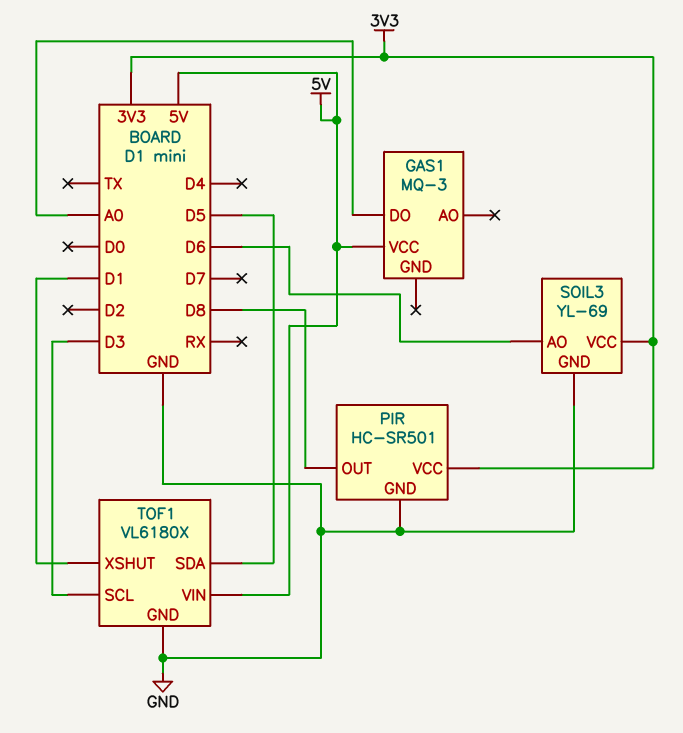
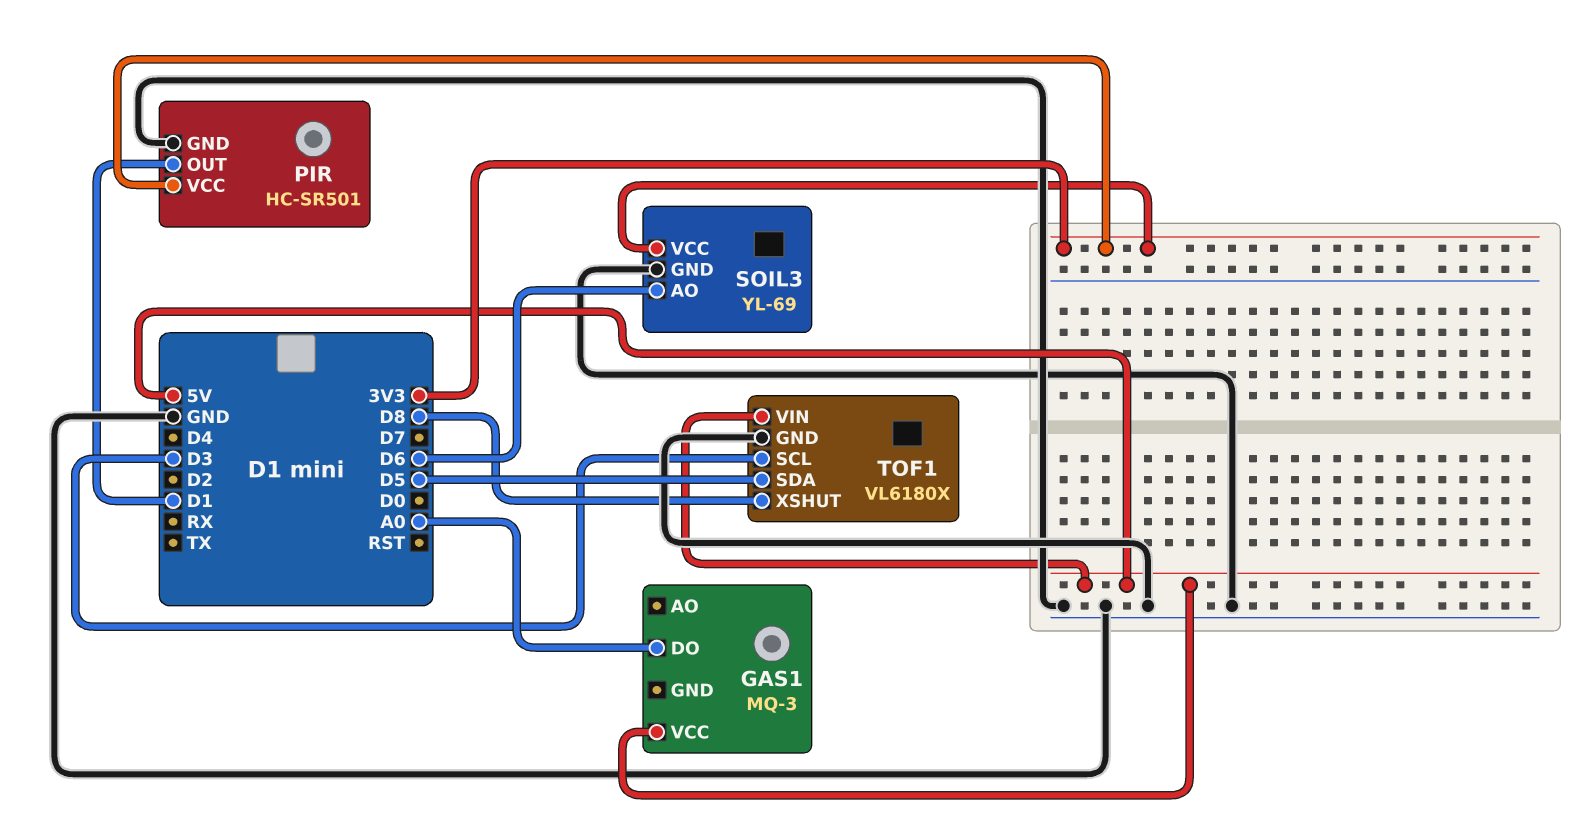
PIR pin OUT: D8 -> D1
TOF1 pin XSHUT: D1 -> D8

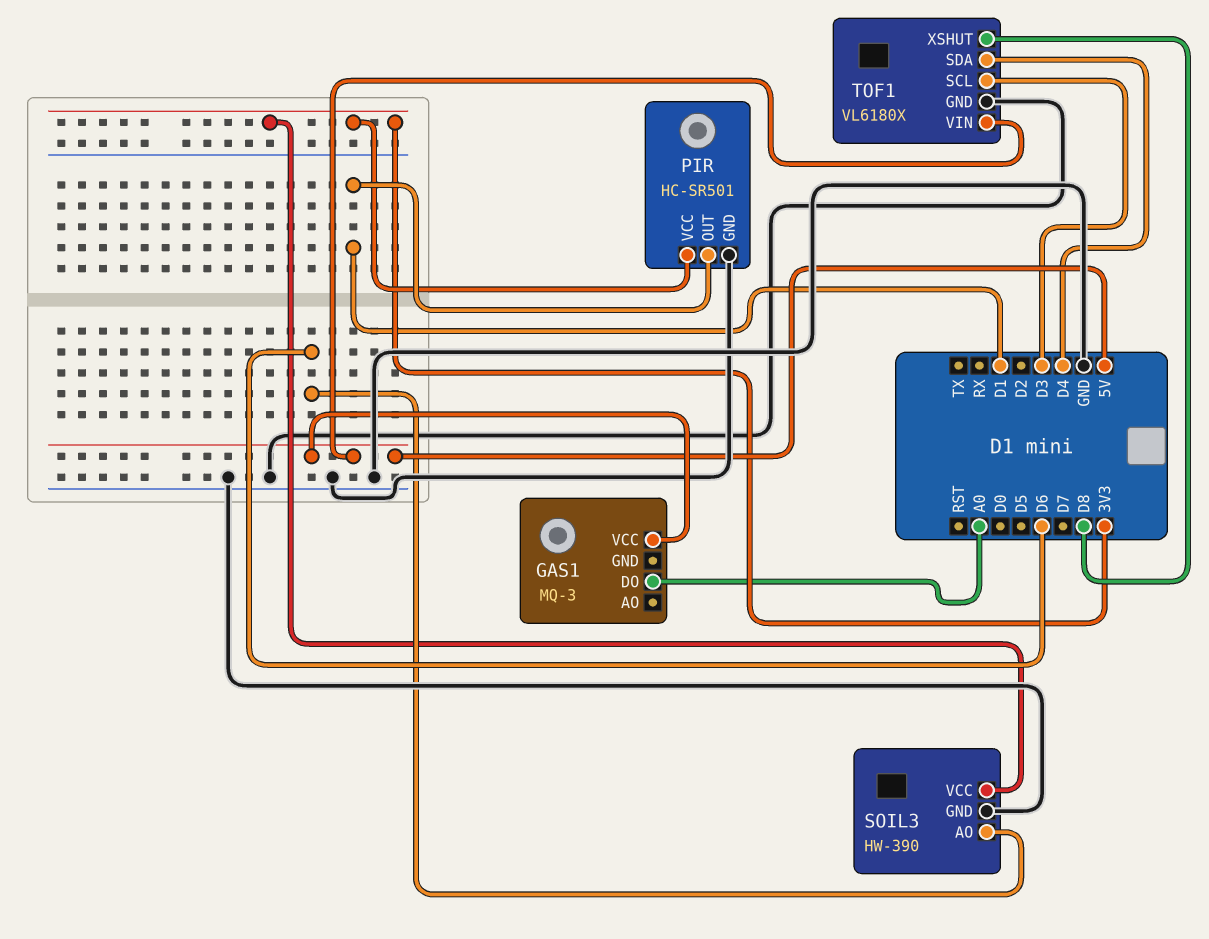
SOIL3: YL-69 -> HW-390
TOF1 pin SDA: D5 -> D4

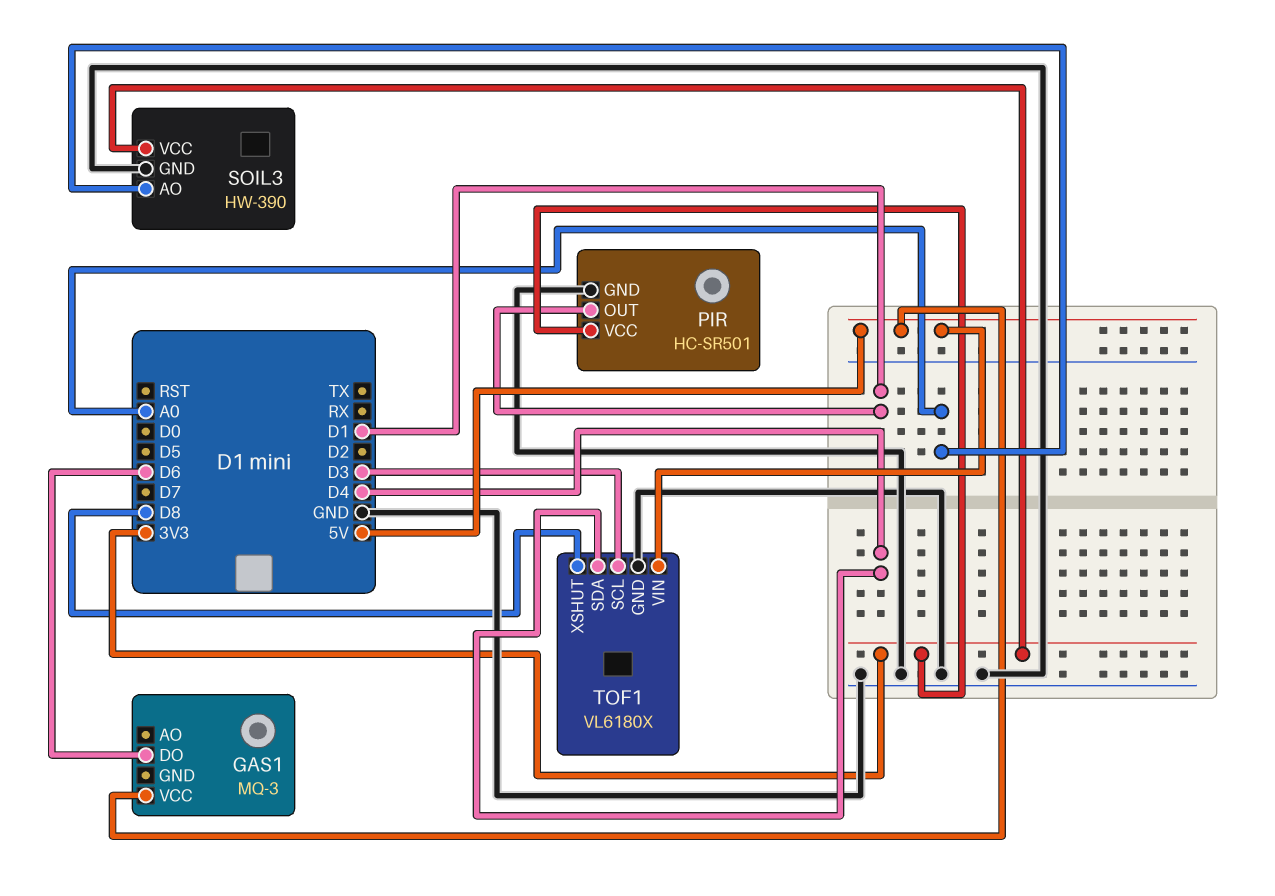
GAS1 pin DO: A0 -> D6
SOIL3 pin AO: D6 -> A0

